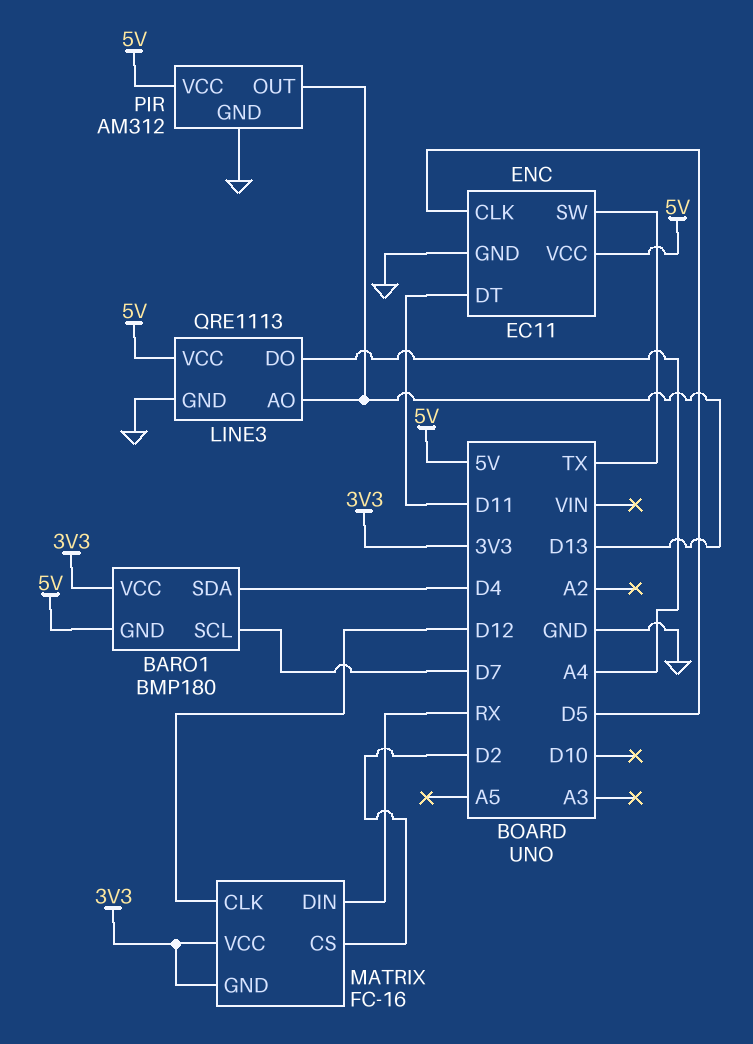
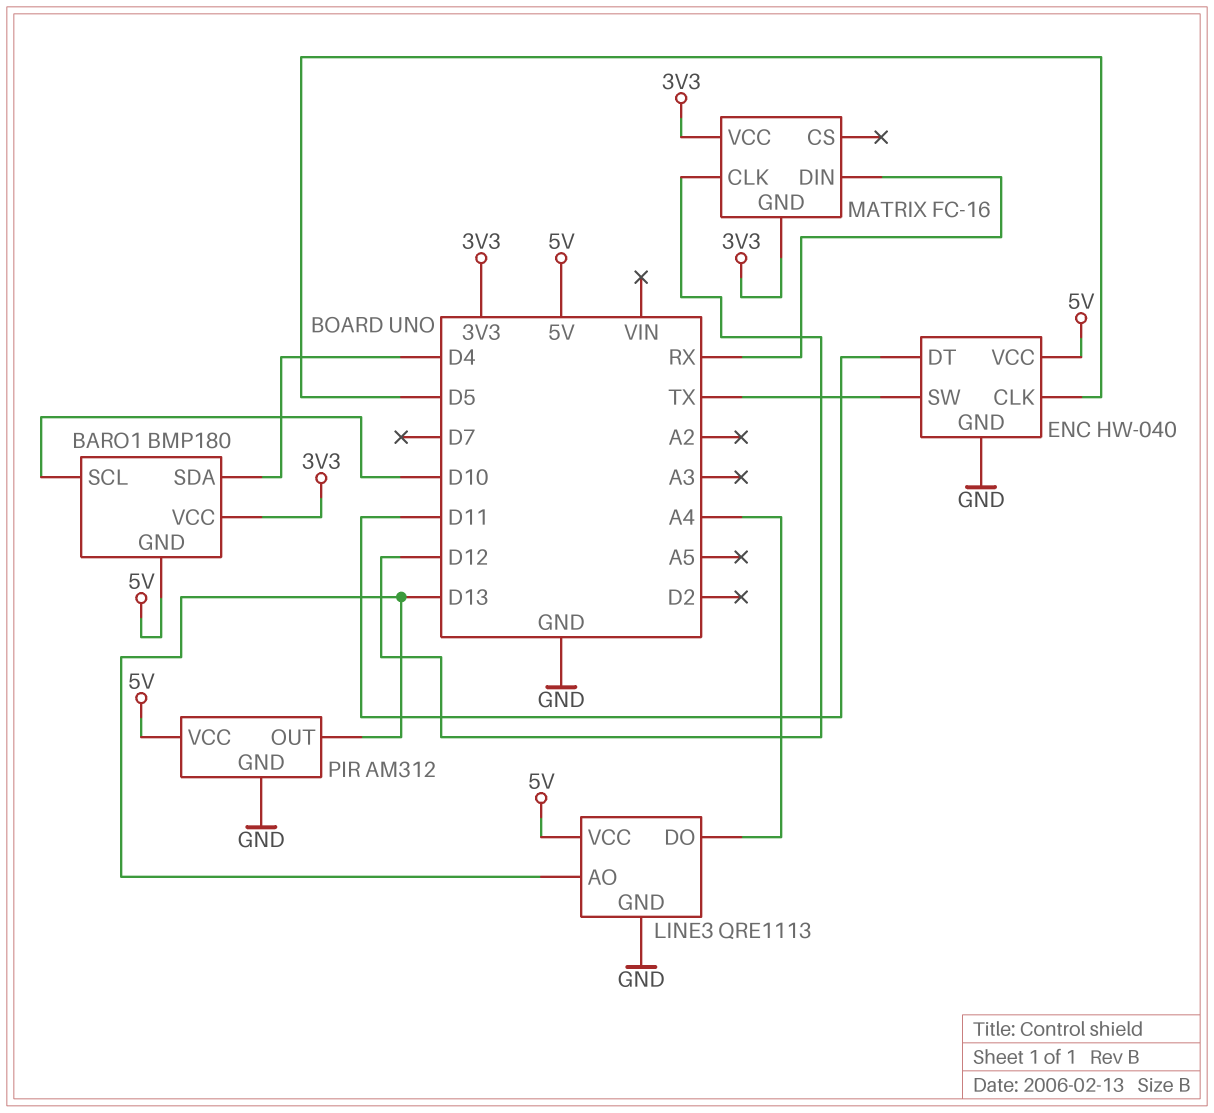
BARO1 pin SCL: D7 -> D10
ENC: EC11 -> HW-040
MATRIX pin CS: D2 -> none

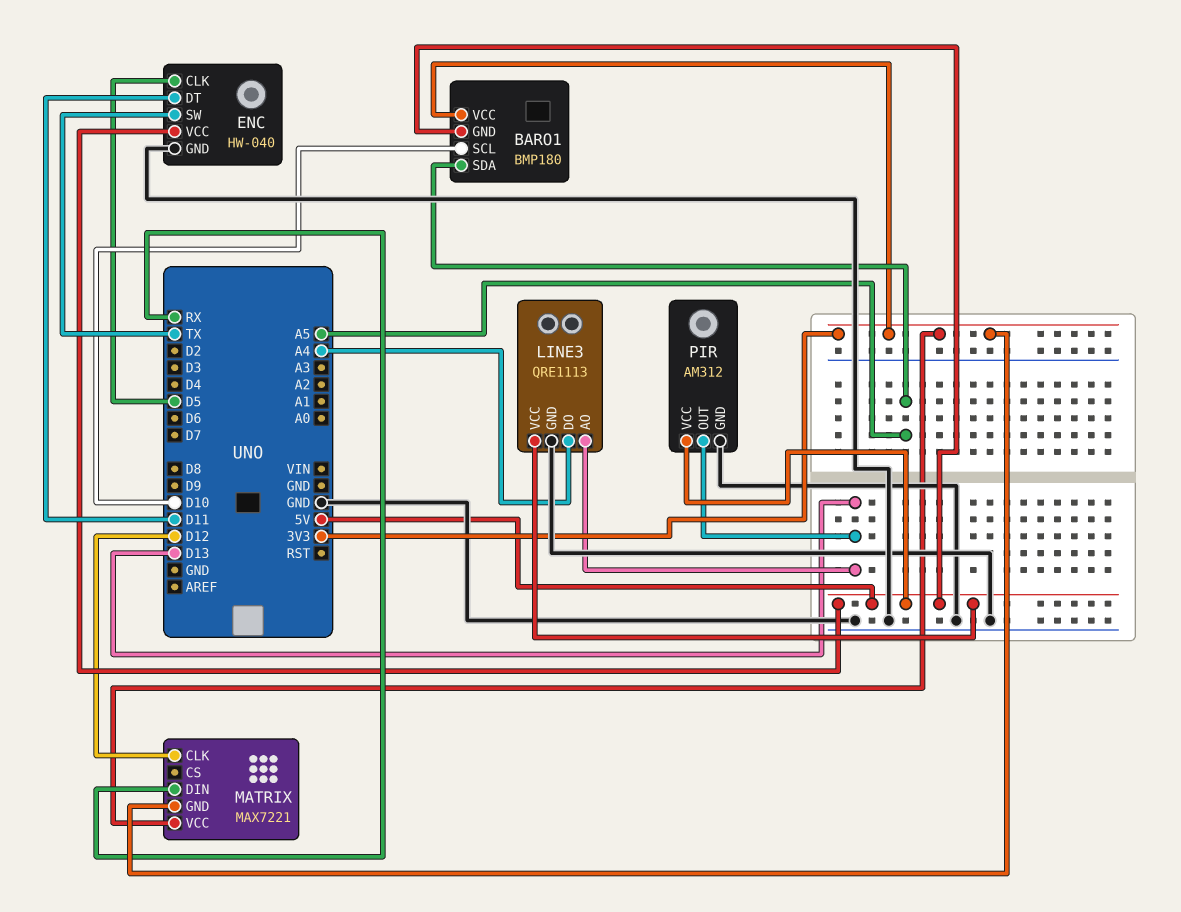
BARO1 pin SDA: D4 -> A5
MATRIX: FC-16 -> MAX7221

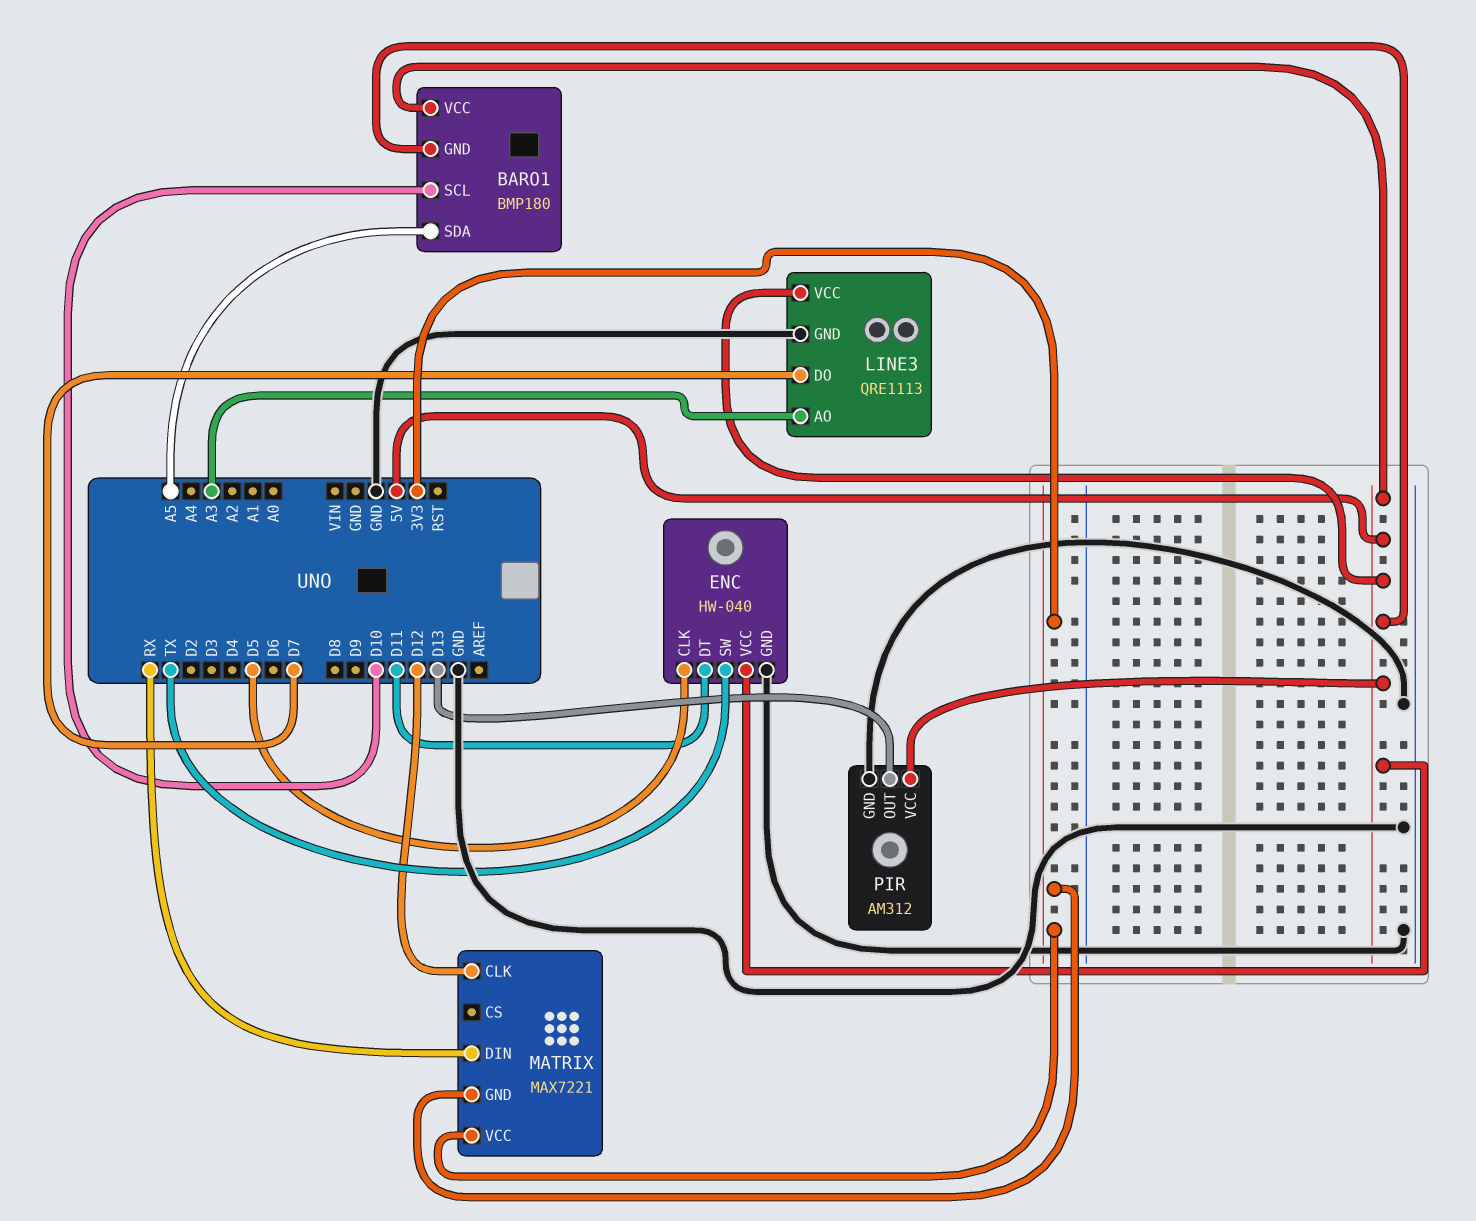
BARO1 pin VCC: 3V3 -> 5V
LINE3 pin AO: D13 -> A3
LINE3 pin DO: A4 -> D7

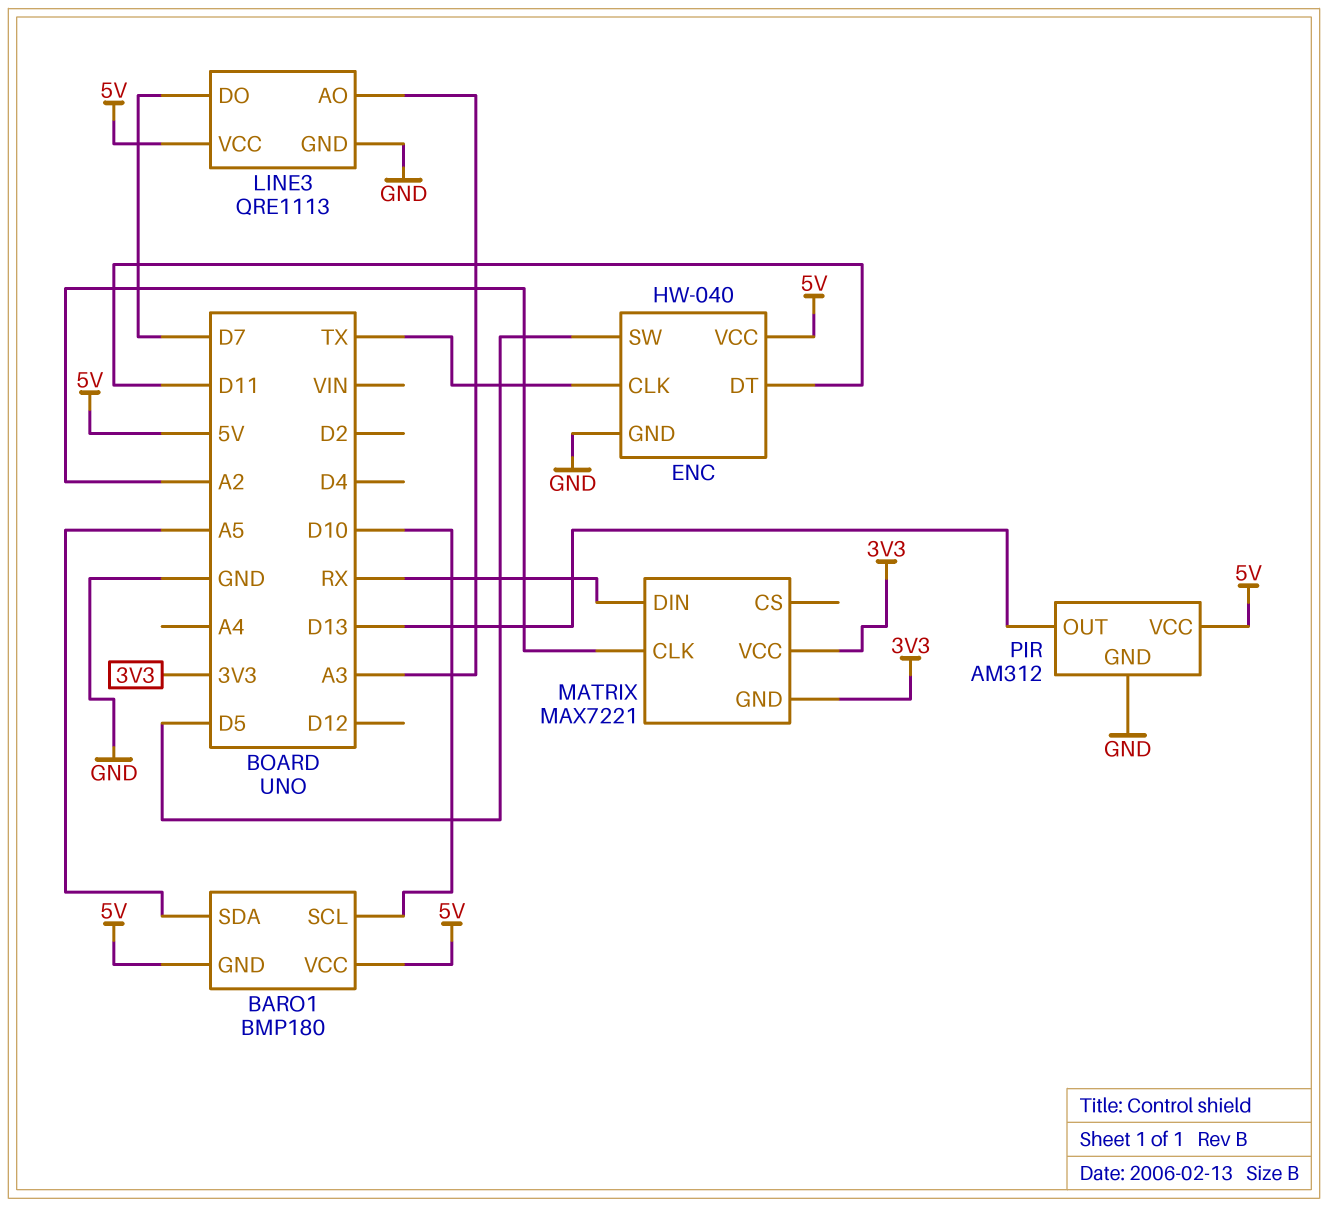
ENC pin CLK: D5 -> TX
ENC pin SW: TX -> D5
MATRIX pin CLK: D12 -> A2

